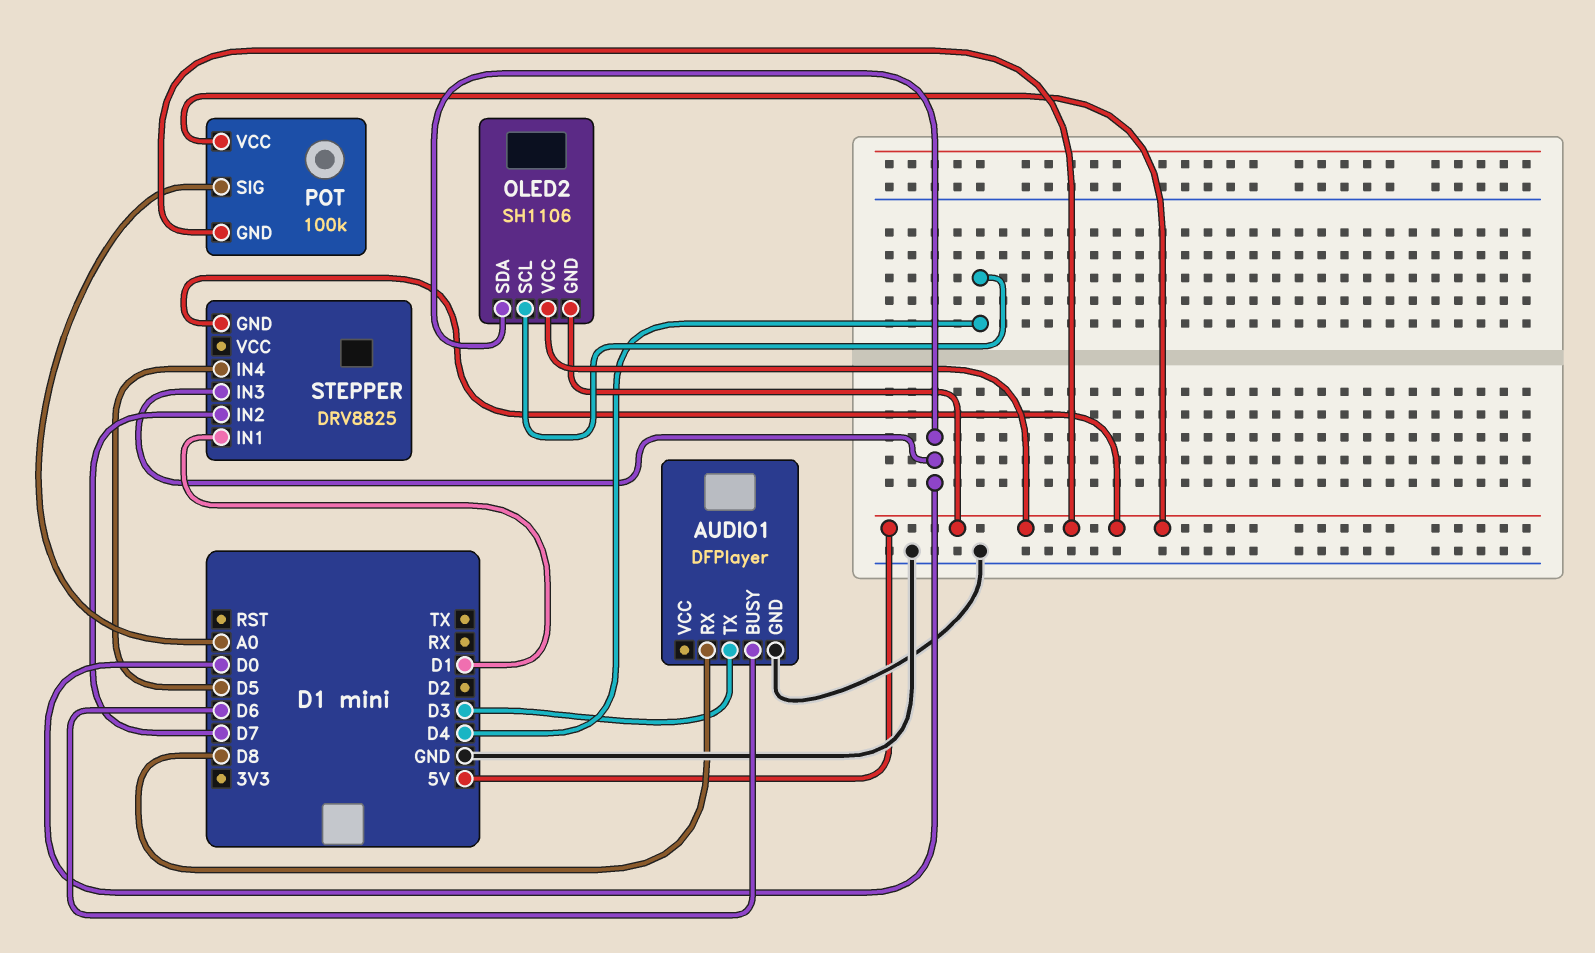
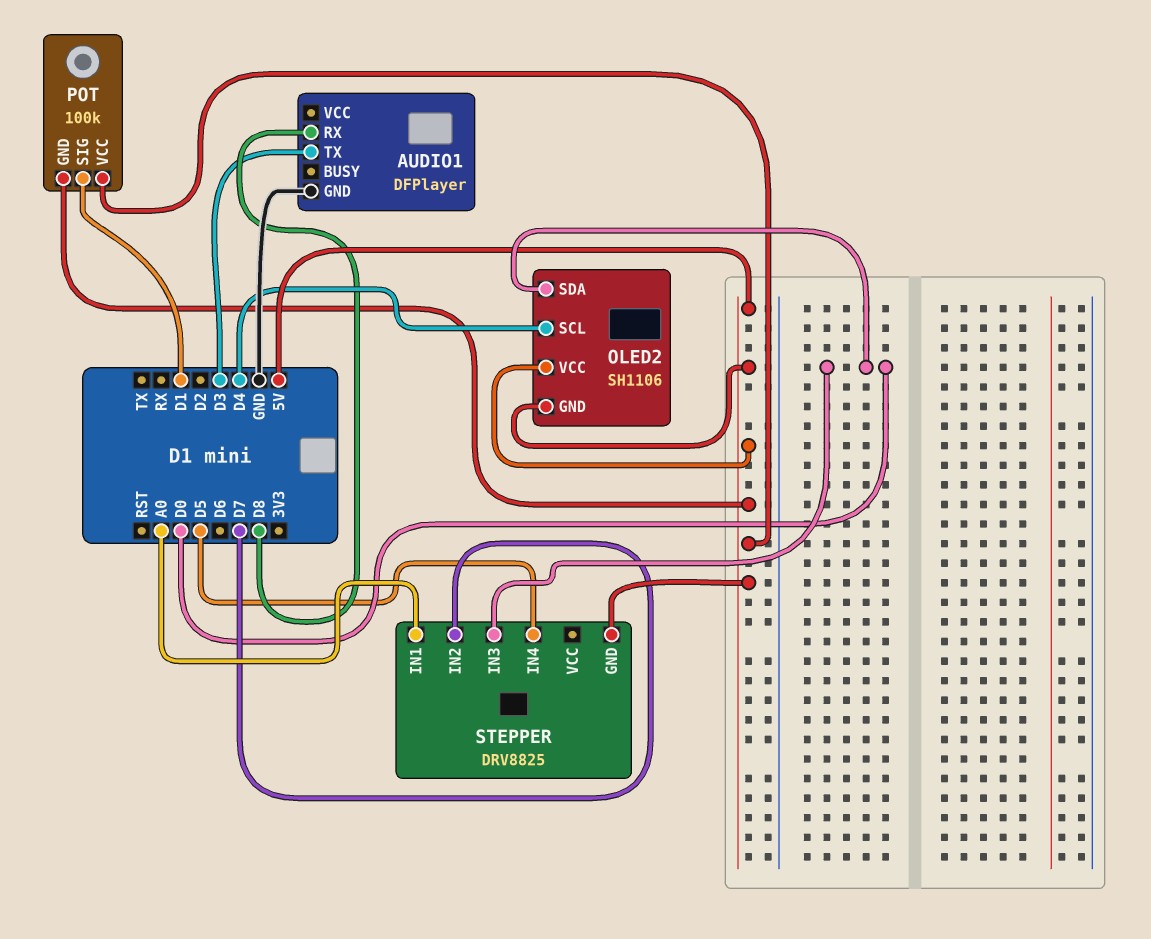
AUDIO1 pin BUSY: D6 -> none
POT pin SIG: A0 -> D1
STEPPER pin IN1: D1 -> A0

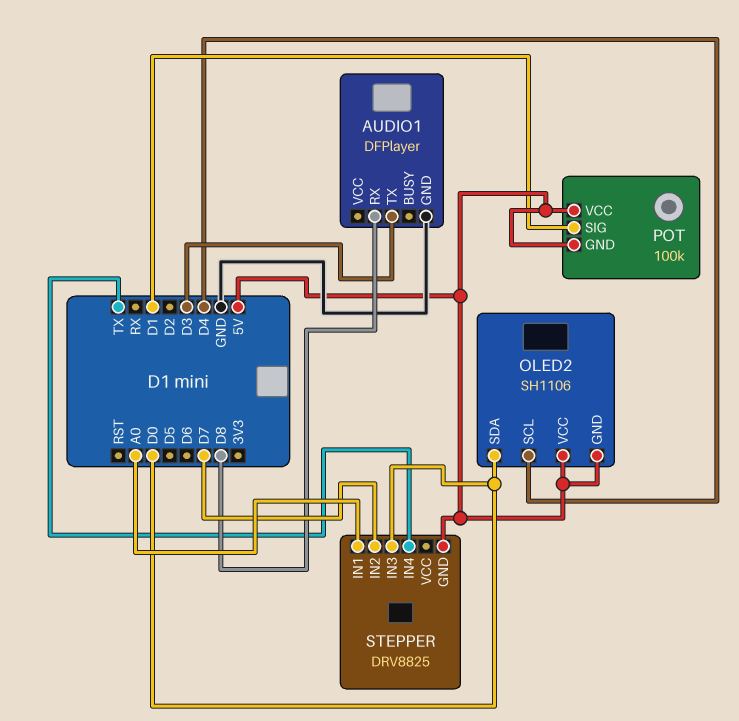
STEPPER pin IN4: D5 -> TX

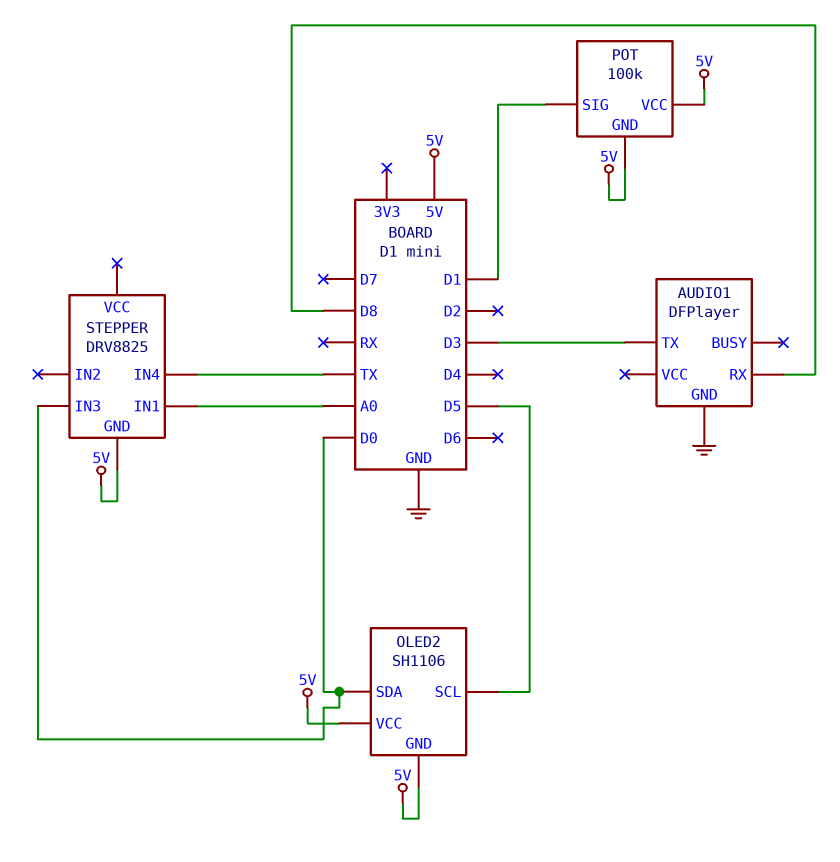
OLED2 pin SCL: D4 -> D5
STEPPER pin IN2: D7 -> none

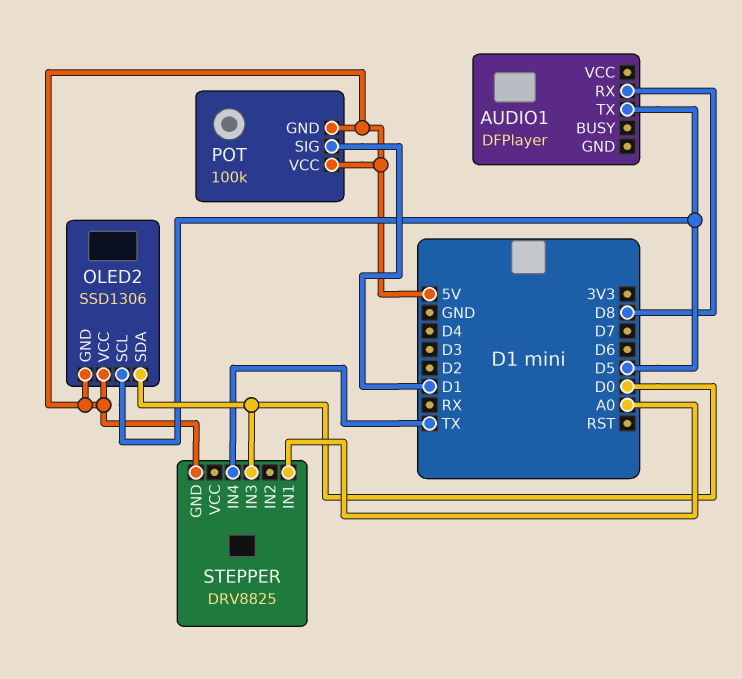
AUDIO1 pin GND: GND -> none
AUDIO1 pin TX: D3 -> D5
OLED2: SH1106 -> SSD1306

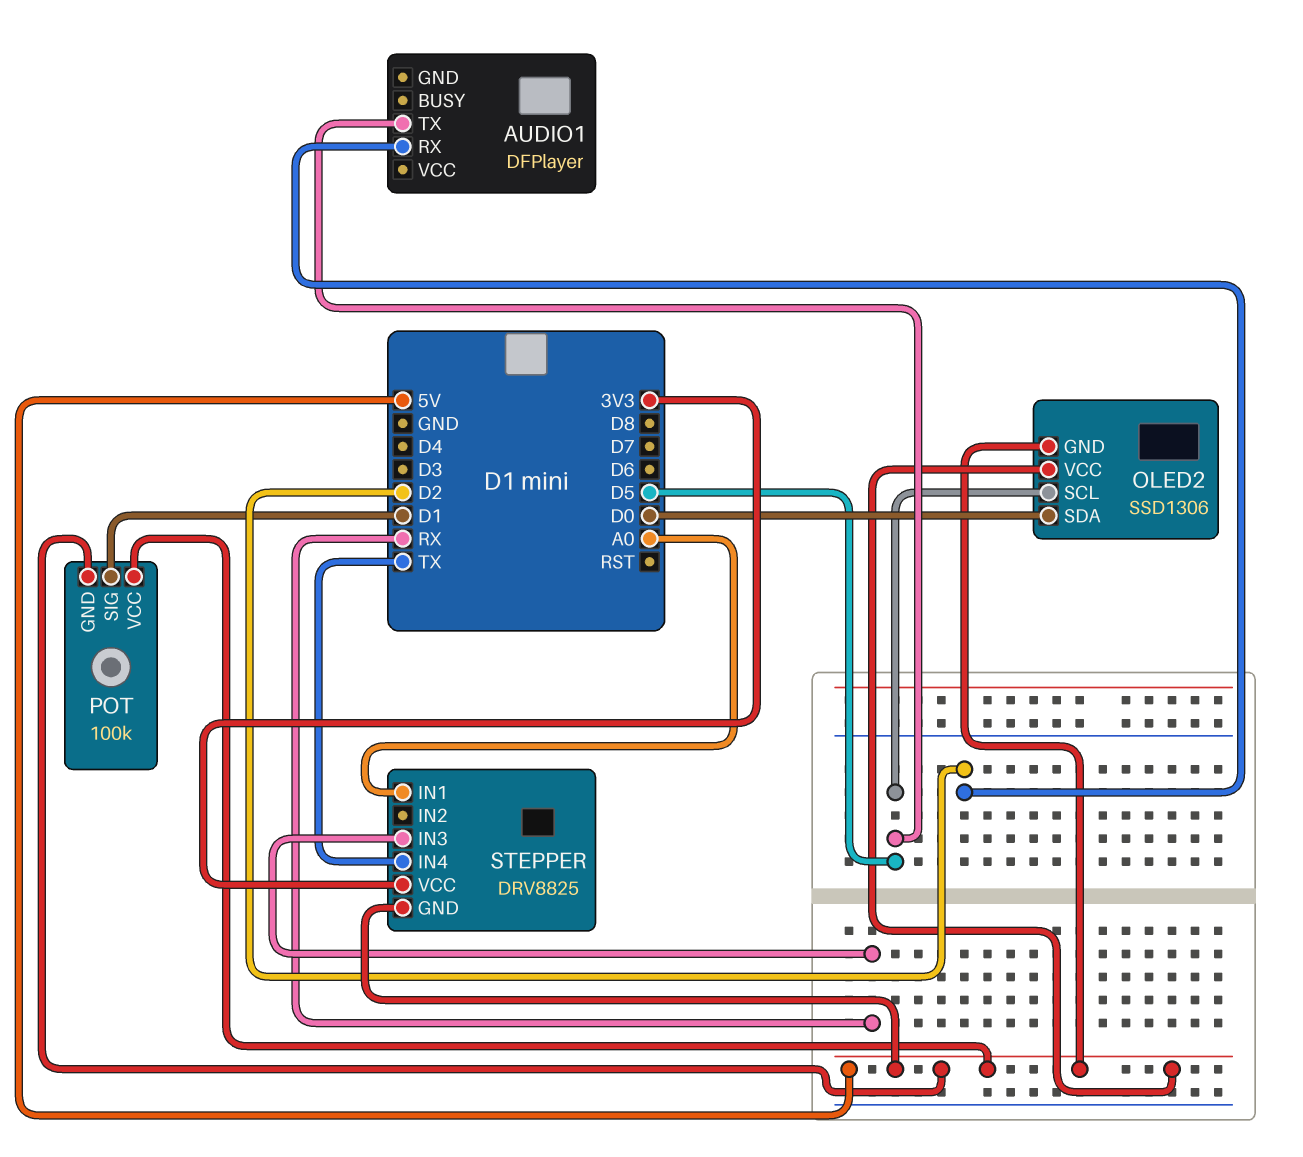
AUDIO1 pin RX: D8 -> D2
STEPPER pin IN3: D0 -> RX
STEPPER pin VCC: none -> 3V3

